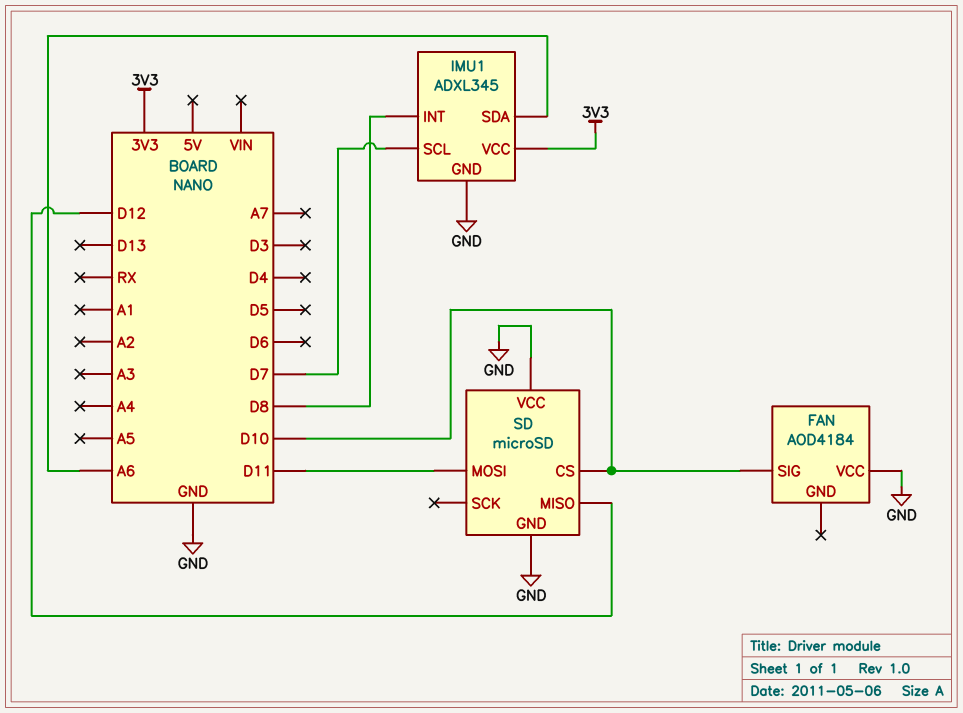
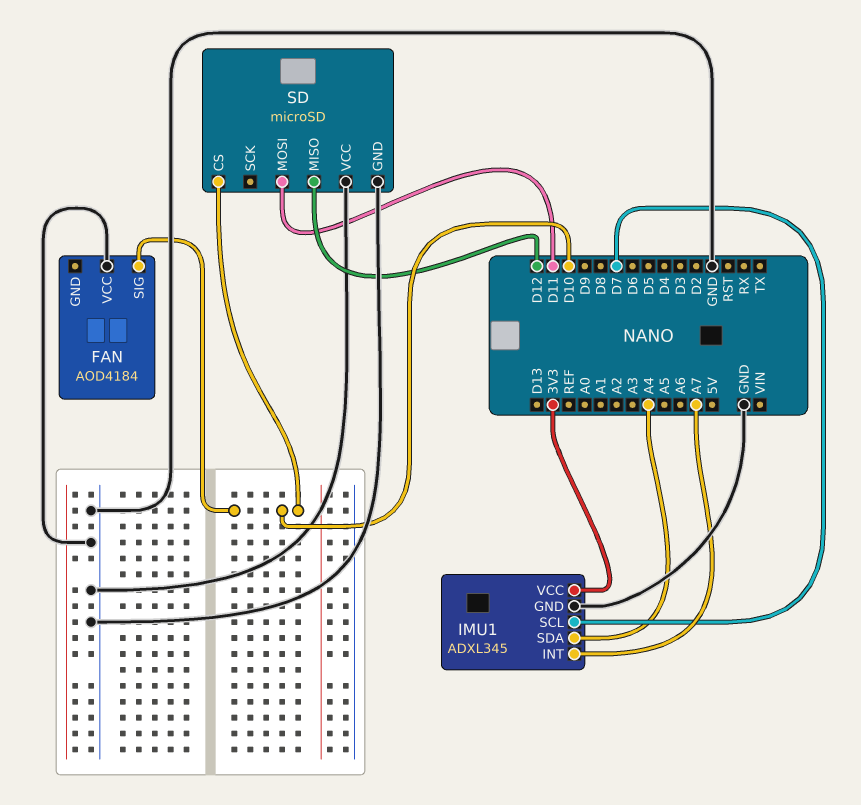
IMU1 pin INT: D8 -> A7
IMU1 pin SDA: A6 -> A4

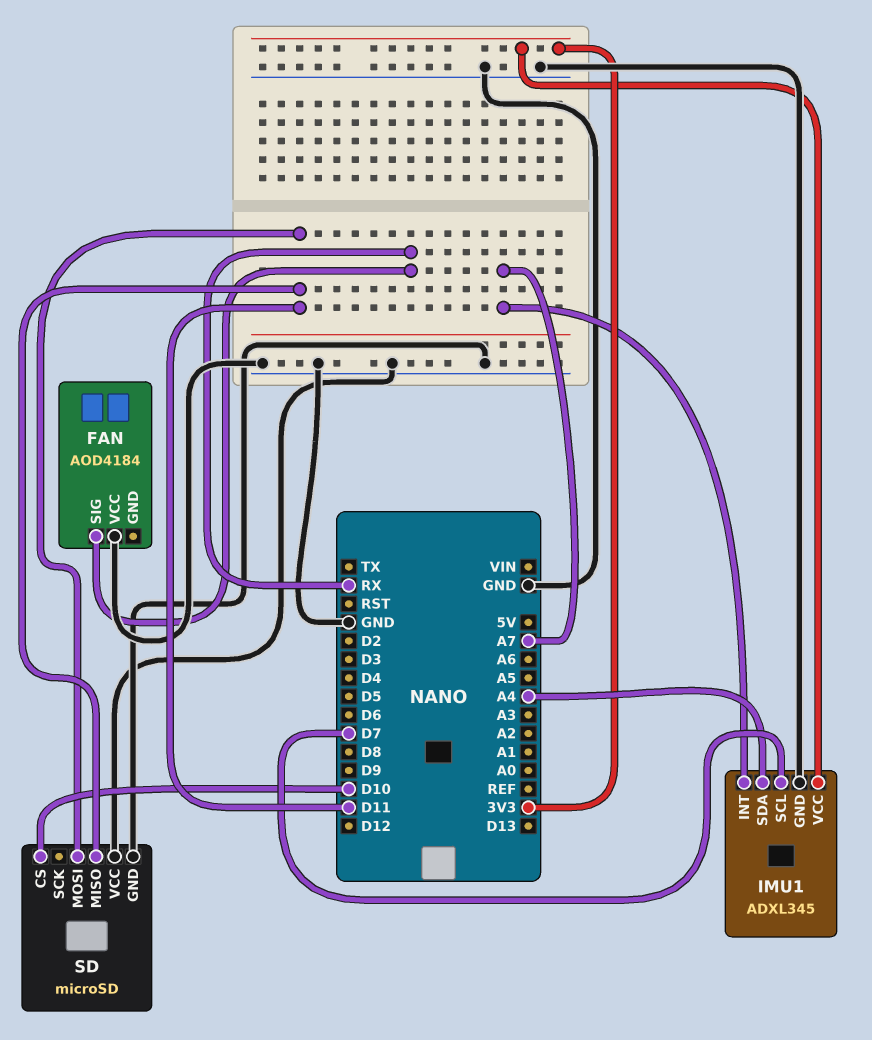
FAN pin SIG: D10 -> RX
SD pin MISO: D12 -> D11

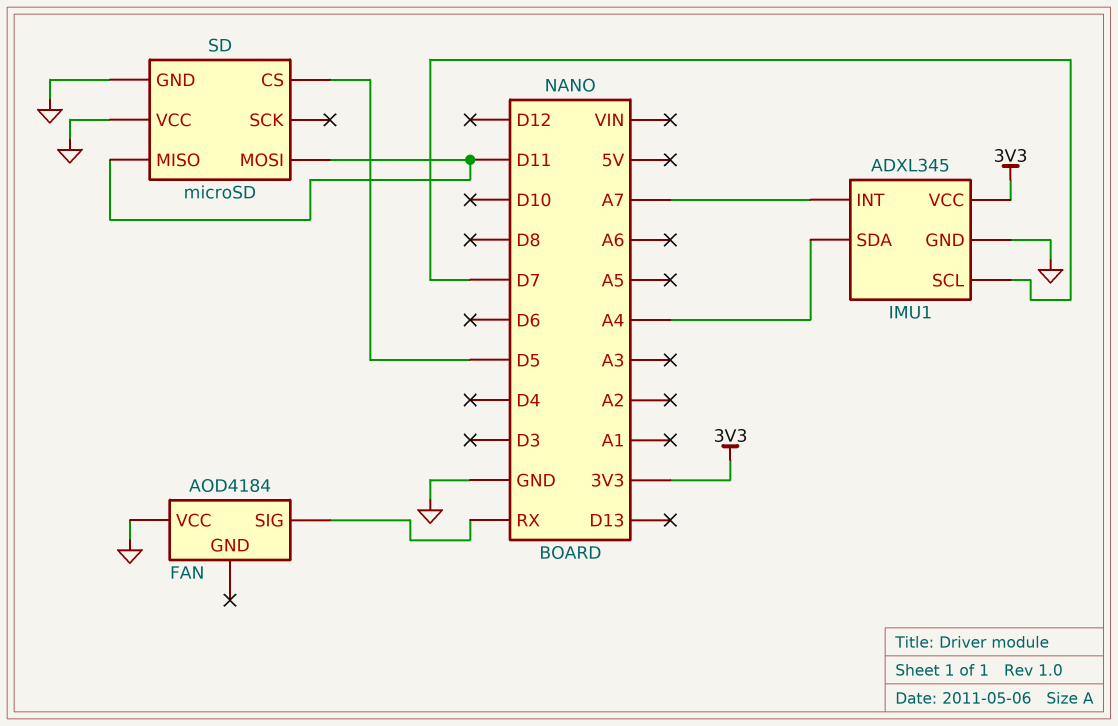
SD pin CS: D10 -> D5

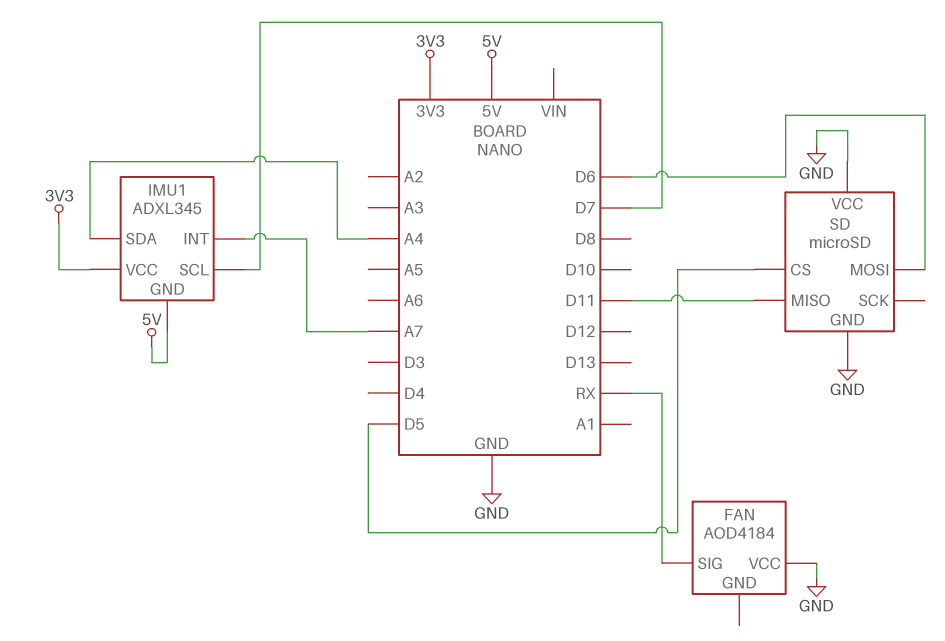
IMU1 pin GND: GND -> 5V
SD pin MOSI: D11 -> D6

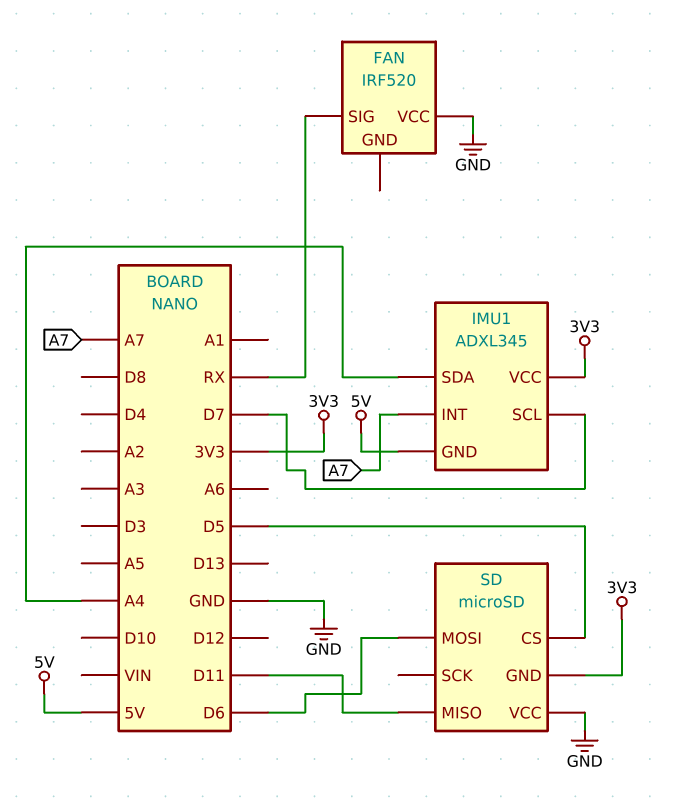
FAN: AOD4184 -> IRF520
SD pin GND: GND -> 3V3

